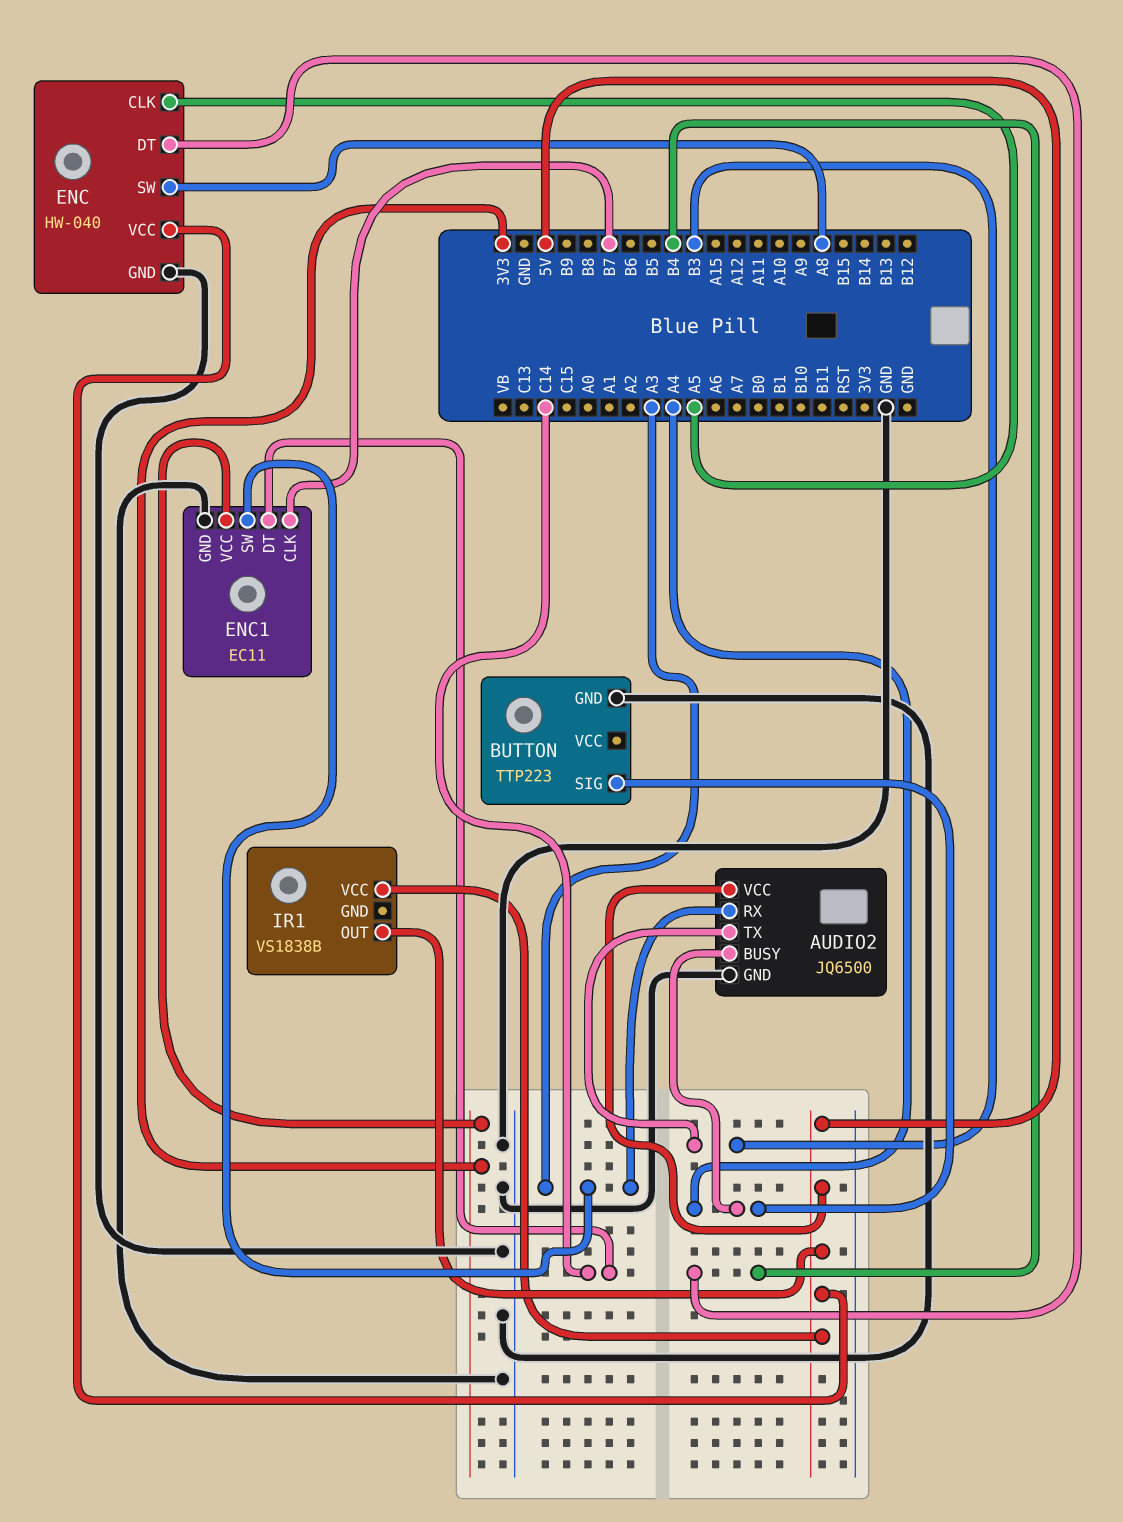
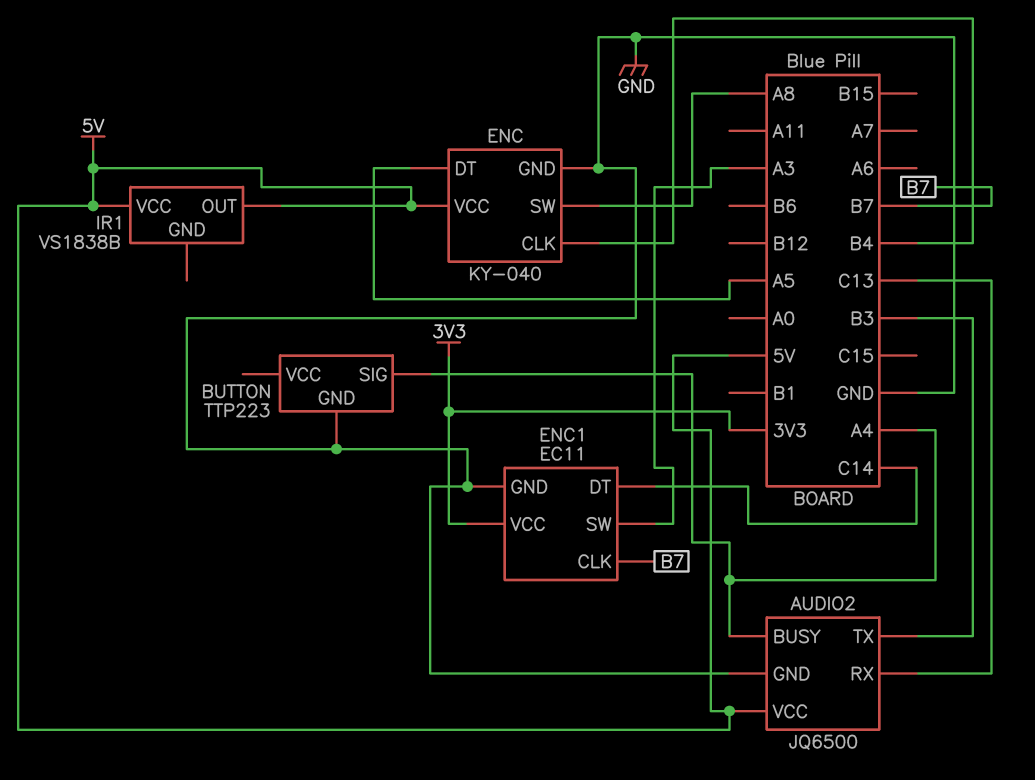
AUDIO2 pin RX: A3 -> C13
ENC: HW-040 -> KY-040
ENC pin CLK: A5 -> B4
ENC pin DT: B4 -> A5

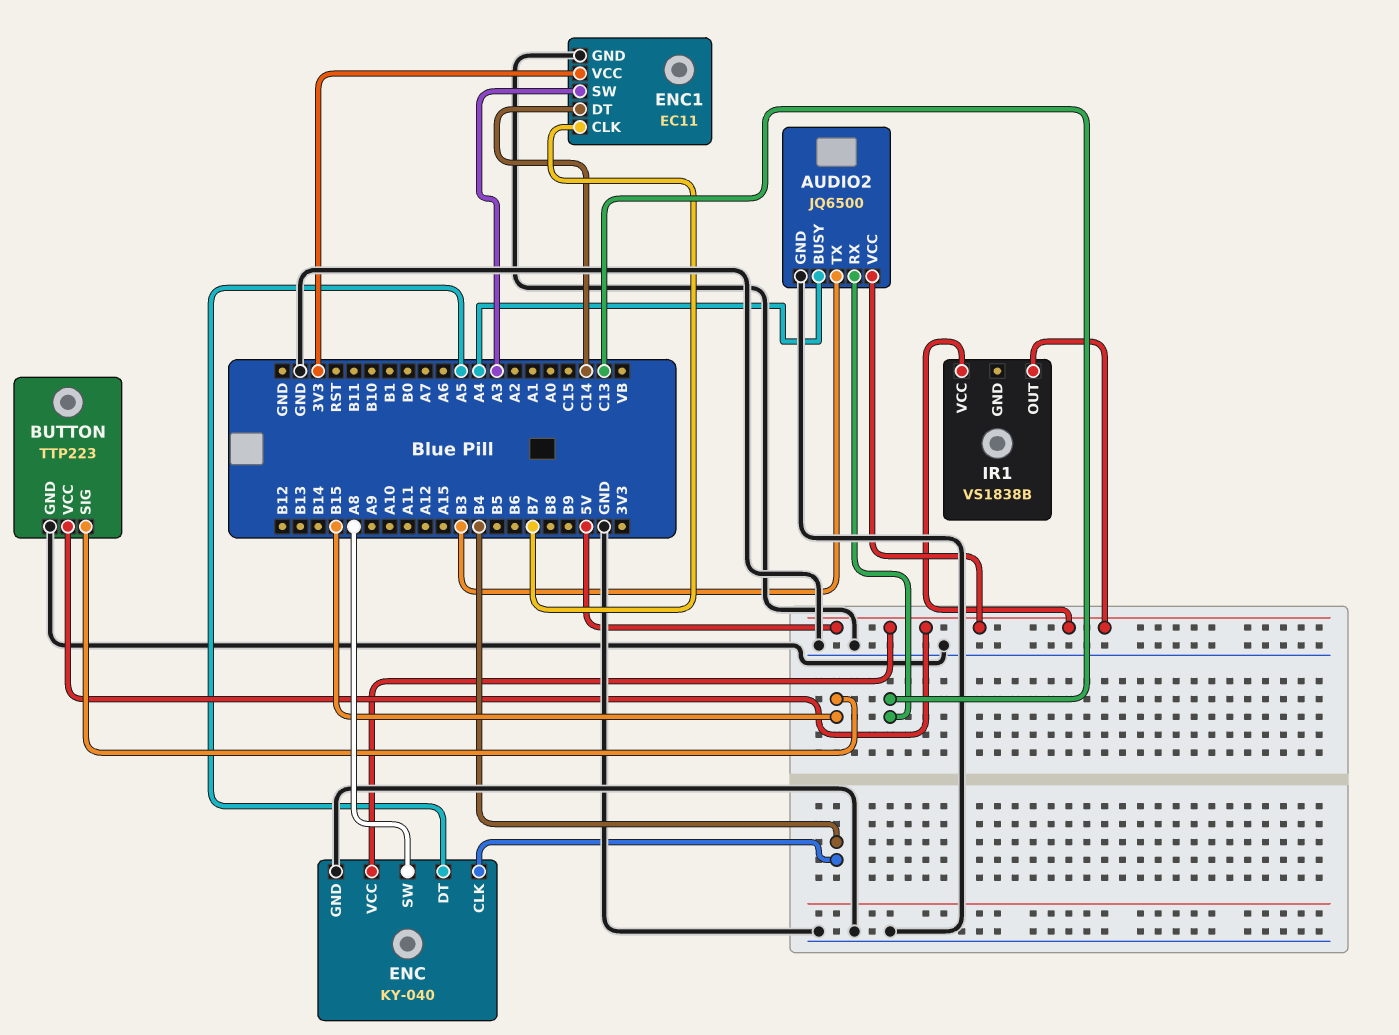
BUTTON pin SIG: A4 -> B15
BUTTON pin VCC: none -> 5V

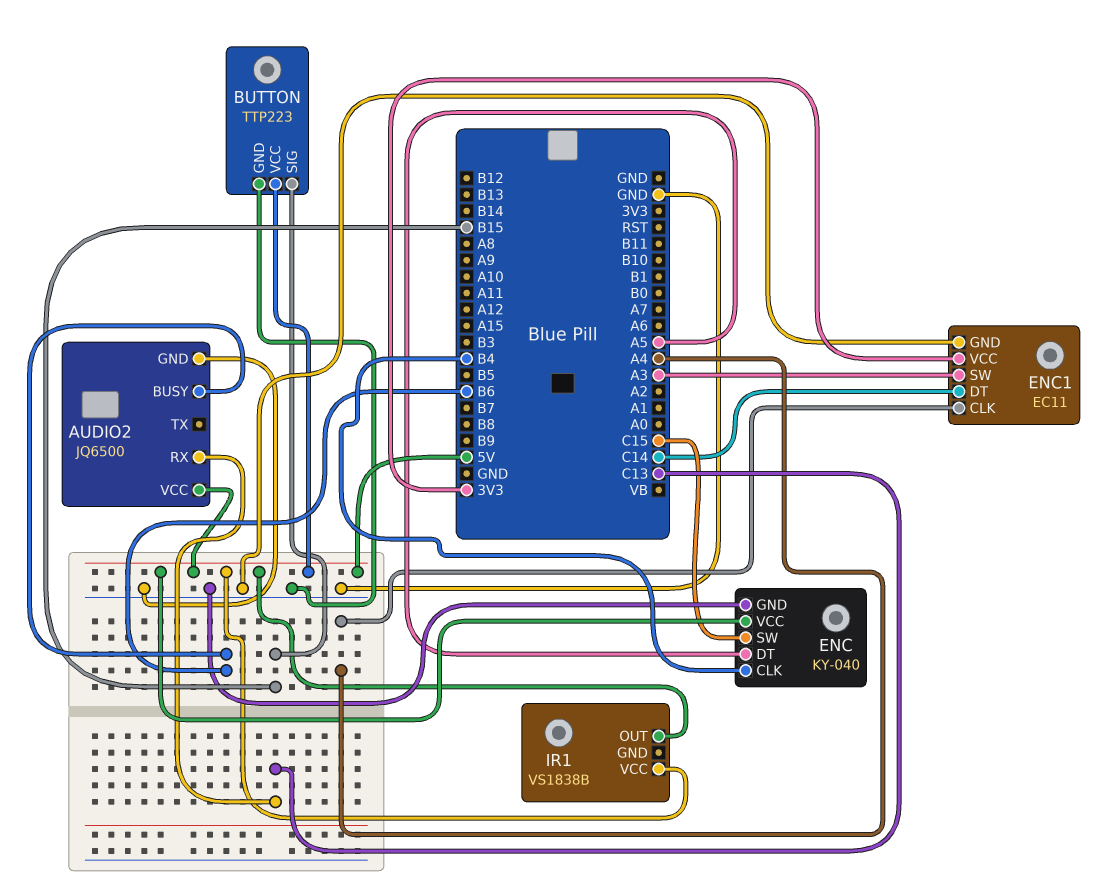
AUDIO2 pin BUSY: A4 -> B6
AUDIO2 pin TX: B3 -> none
ENC pin SW: A8 -> C15
ENC1 pin CLK: B7 -> A4

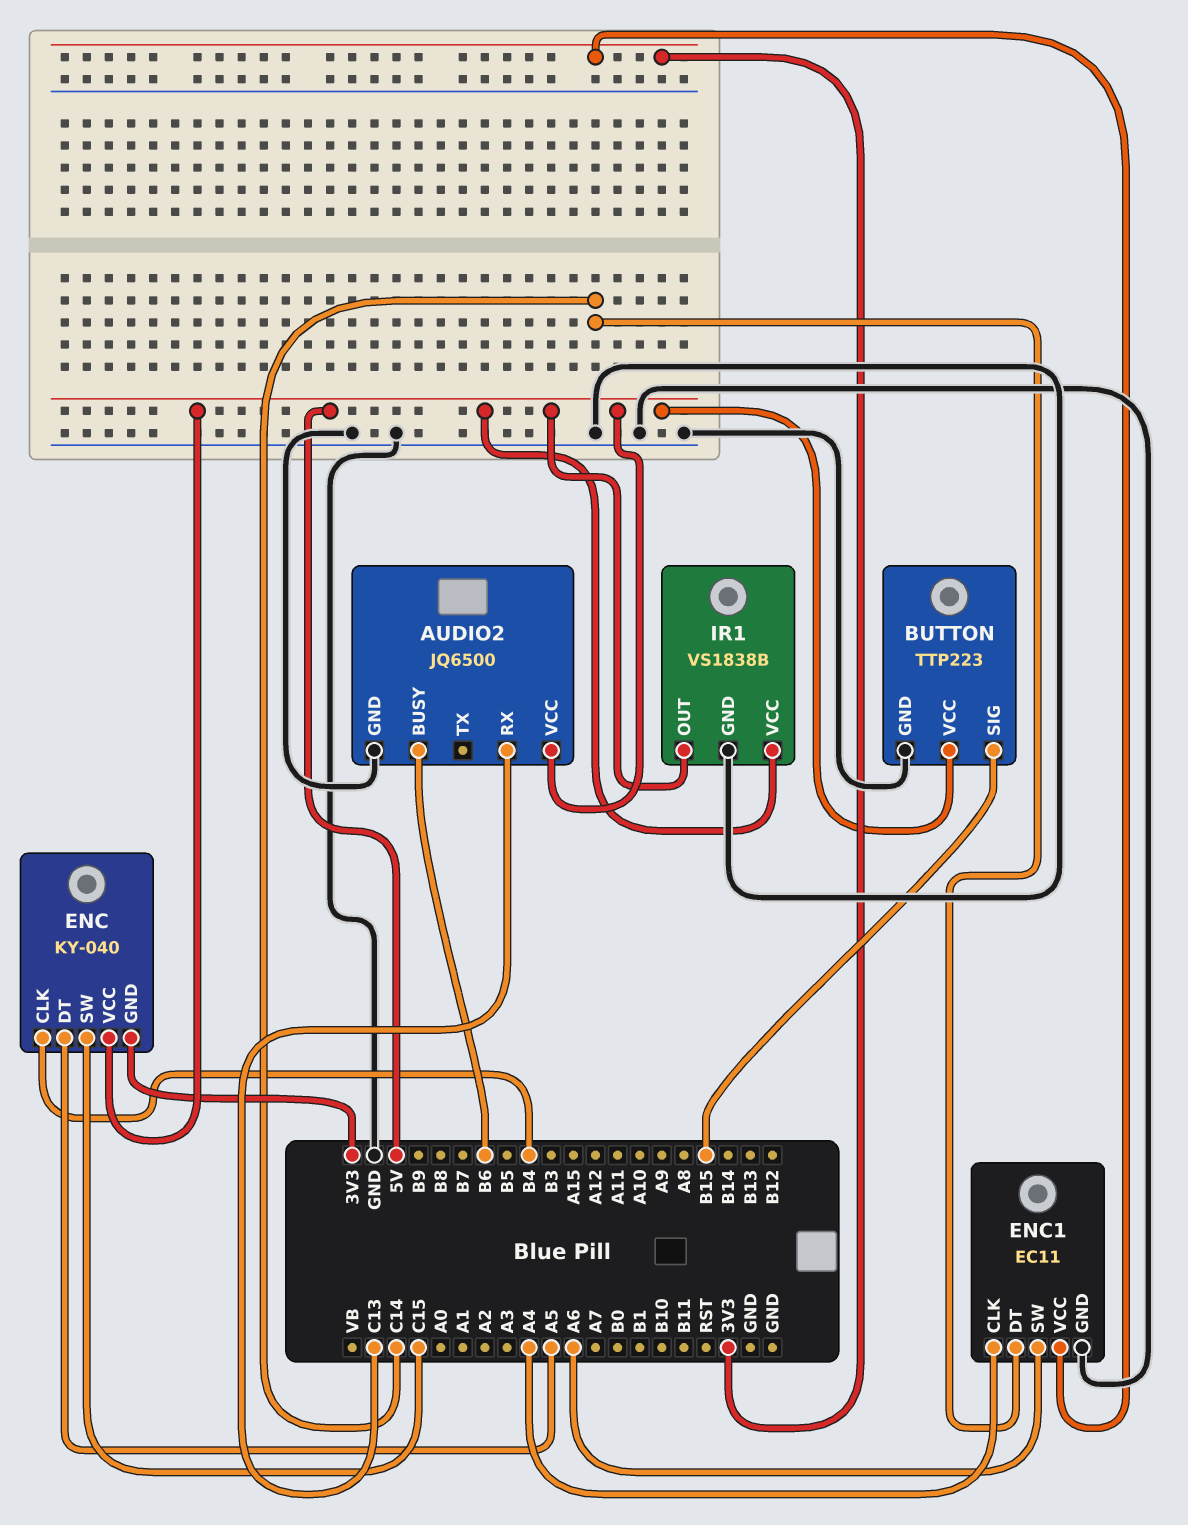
ENC pin GND: GND -> 3V3
ENC1 pin SW: A3 -> A6
IR1 pin GND: none -> GND

